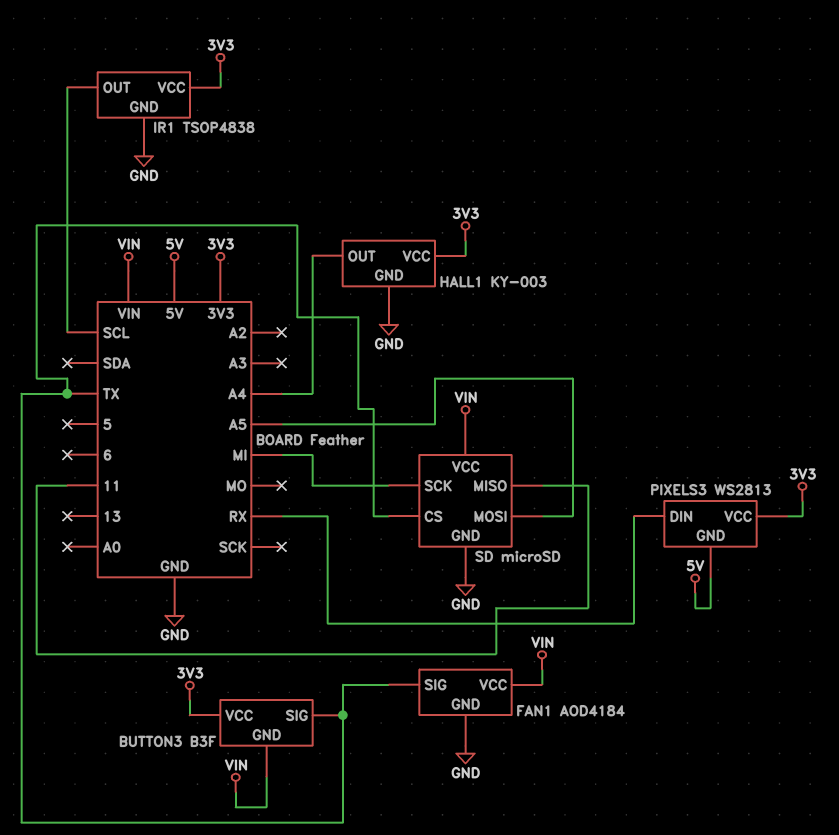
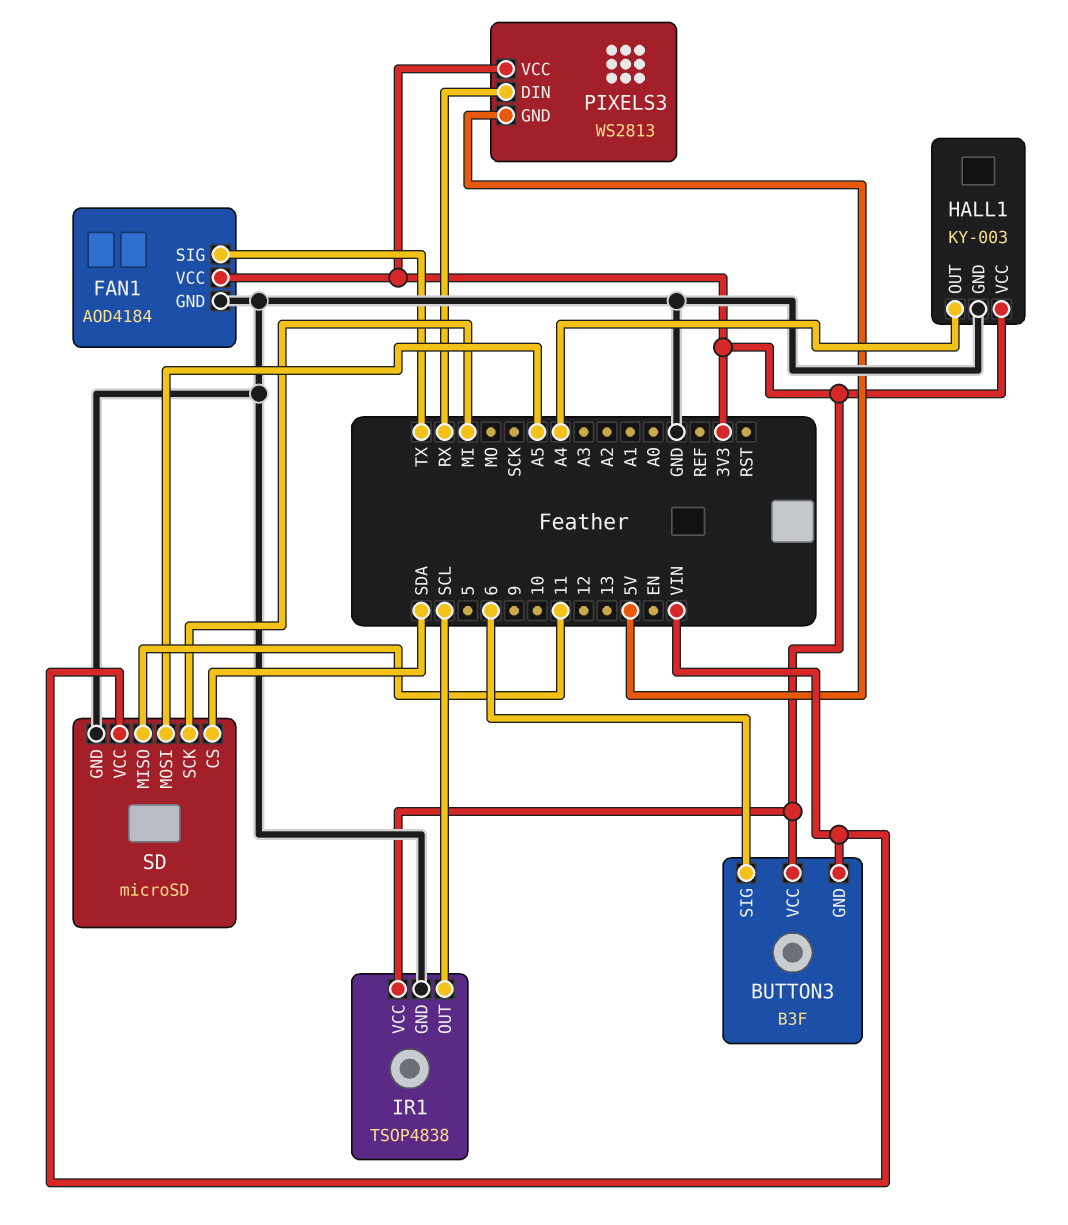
BUTTON3 pin SIG: TX -> 6
FAN1 pin VCC: VIN -> 3V3
SD pin CS: TX -> SDA

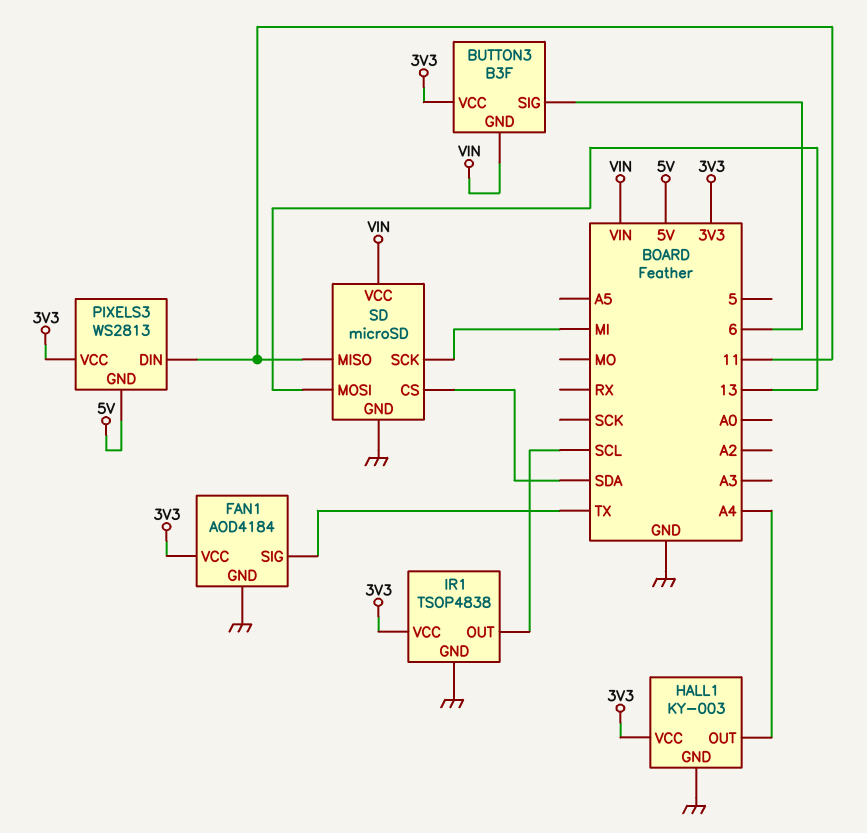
PIXELS3 pin DIN: RX -> 11
SD pin MOSI: A5 -> 13

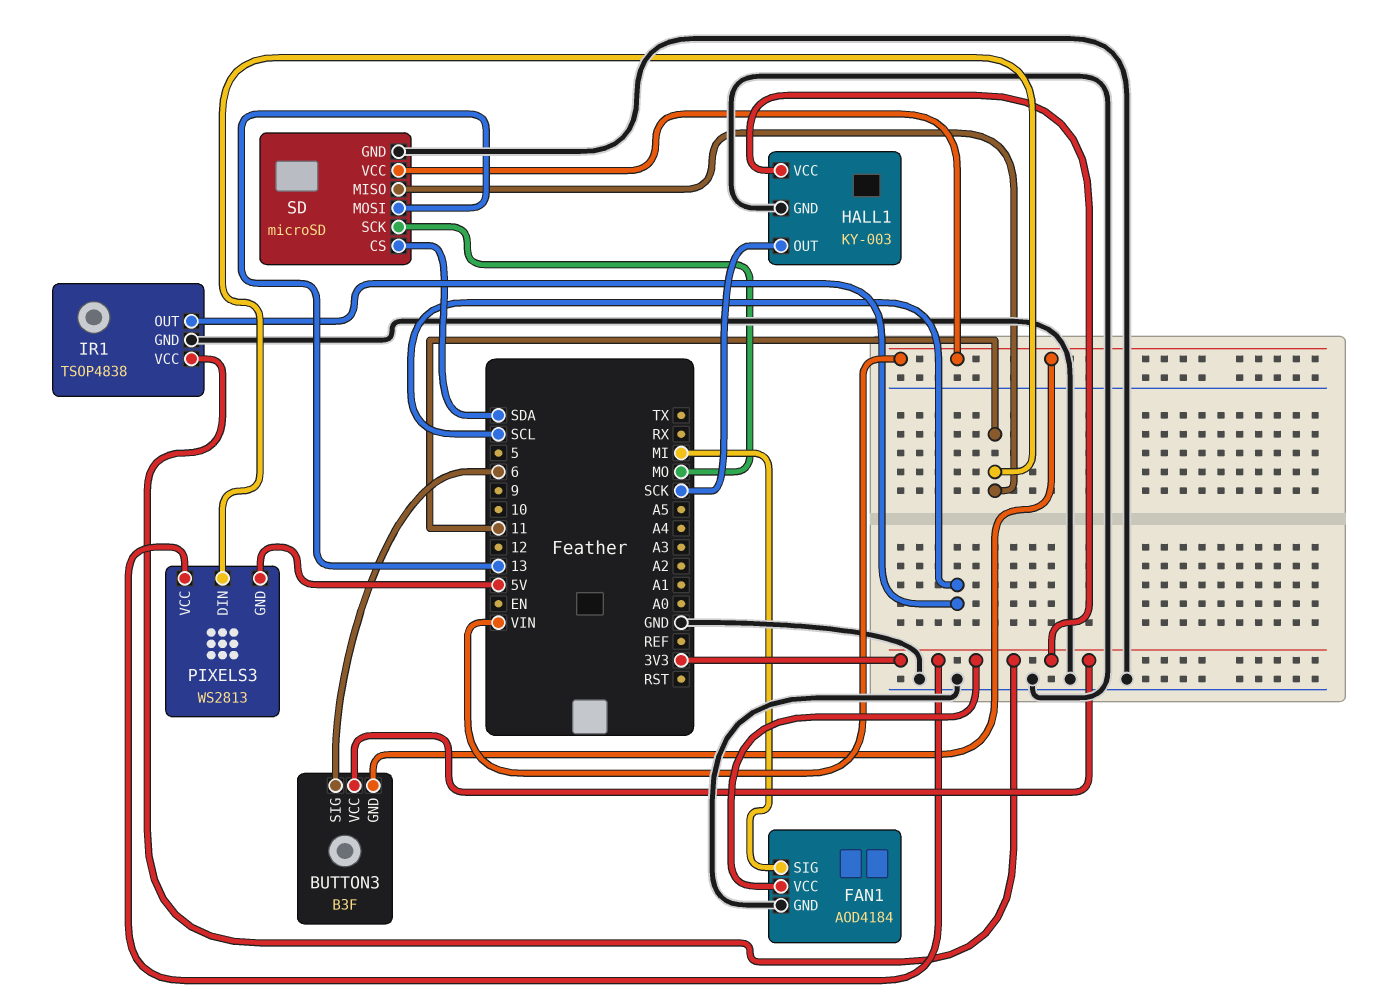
FAN1 pin SIG: TX -> MI
HALL1 pin OUT: A4 -> SCK
SD pin SCK: MI -> MO

